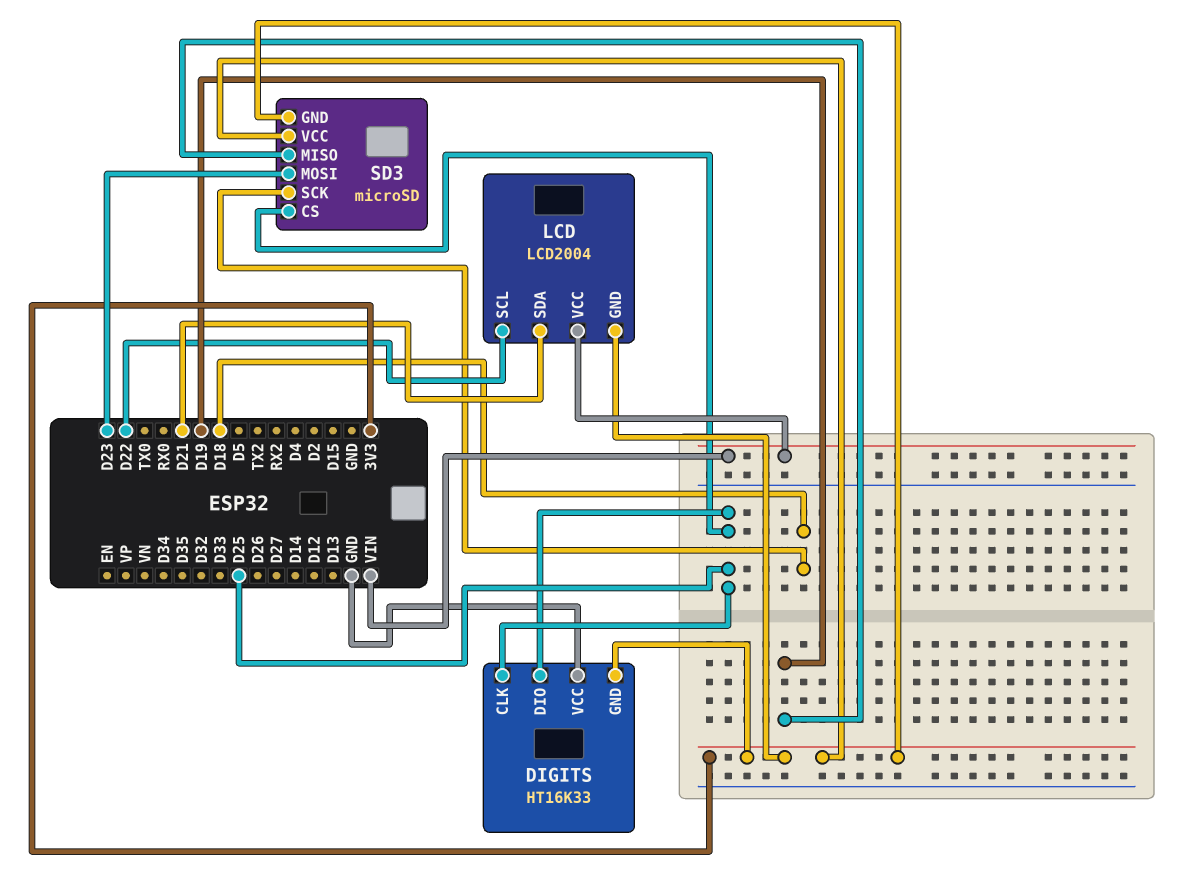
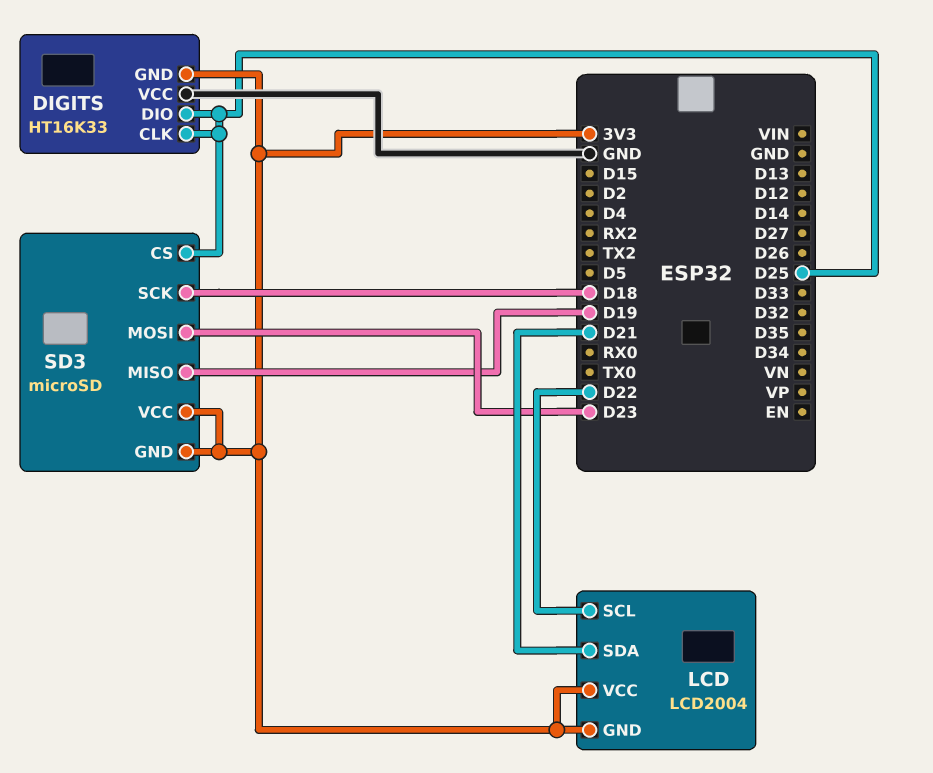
LCD pin VCC: VIN -> 3V3

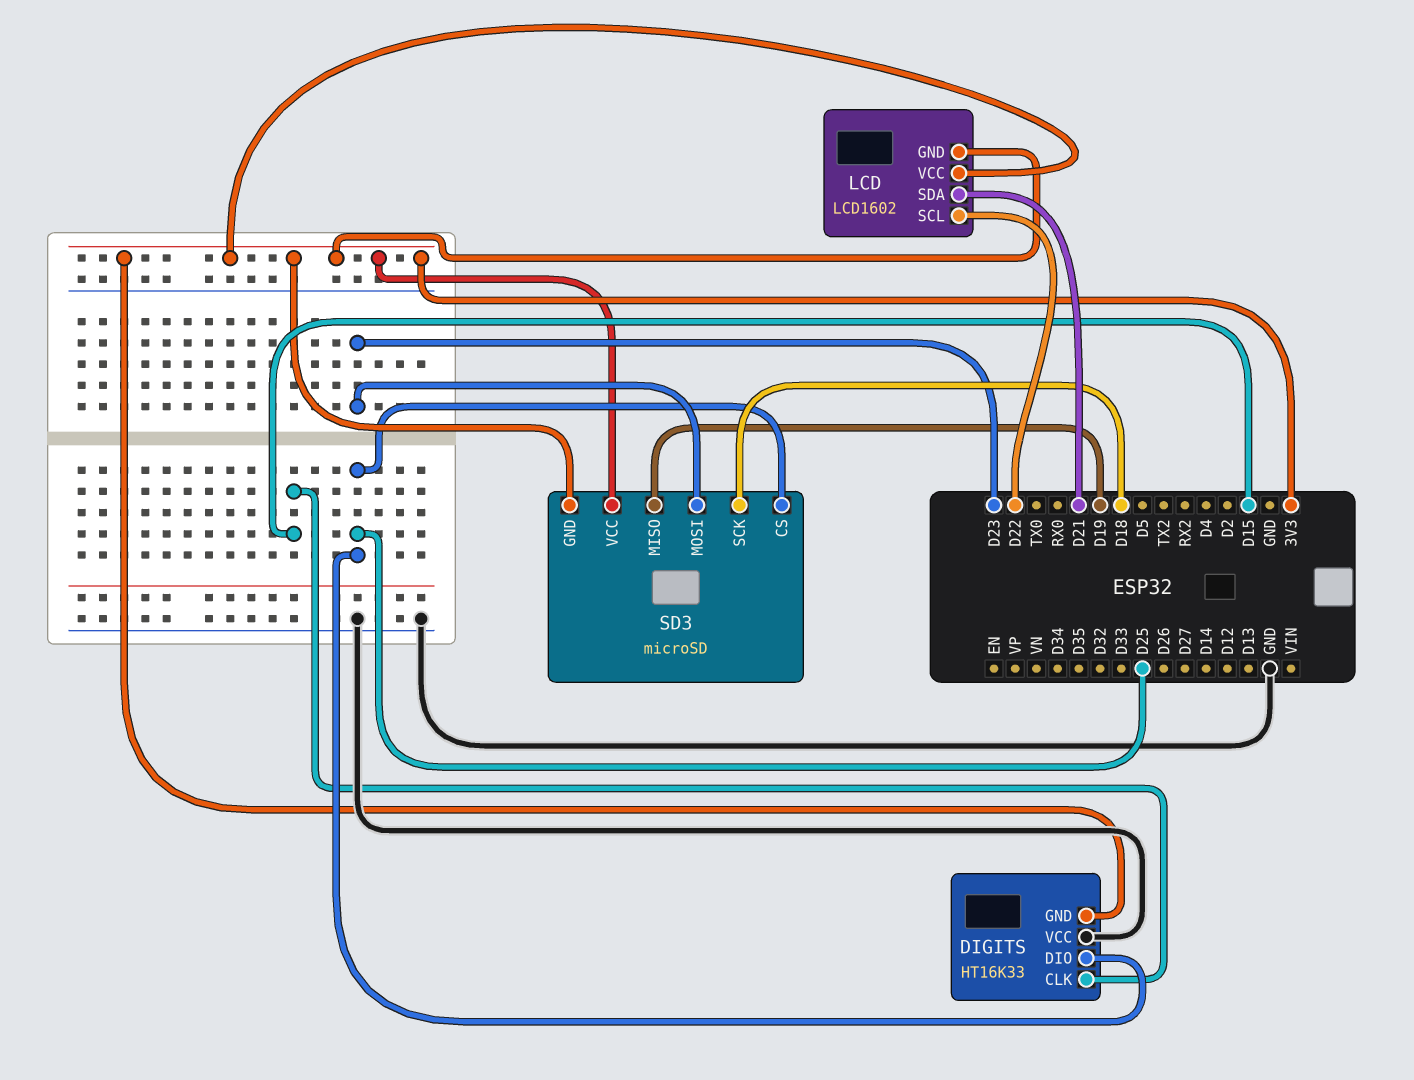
DIGITS pin CLK: D25 -> D15
LCD: LCD2004 -> LCD1602

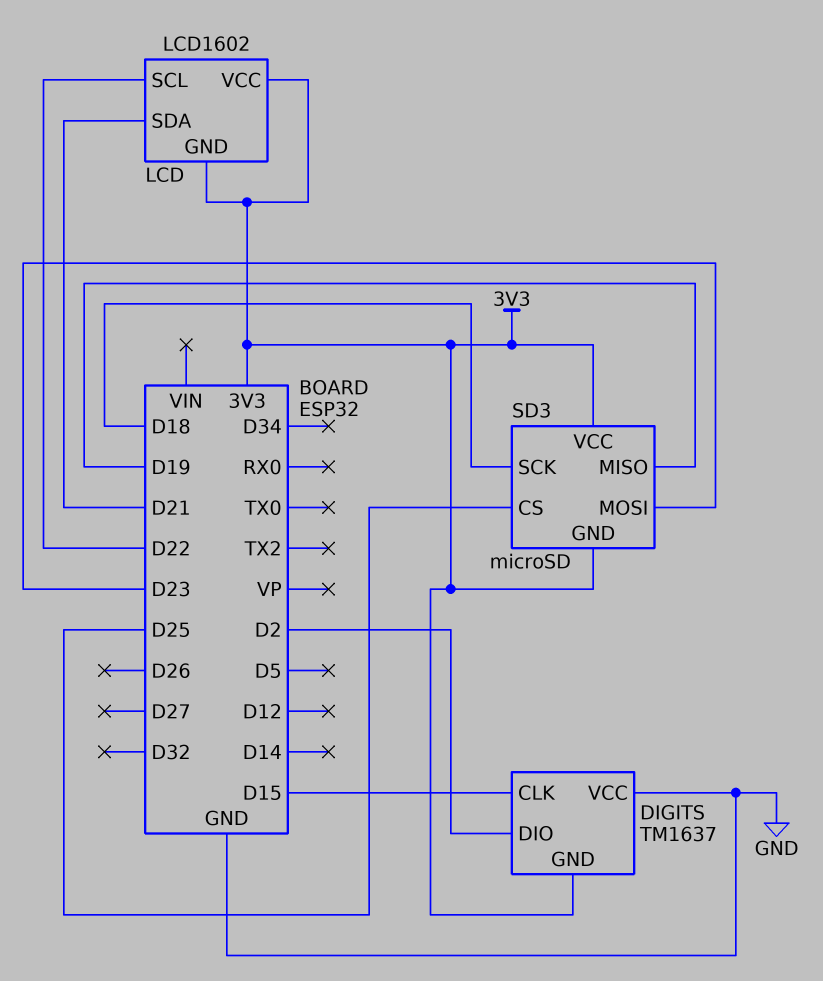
DIGITS: HT16K33 -> TM1637
DIGITS pin DIO: D25 -> D2

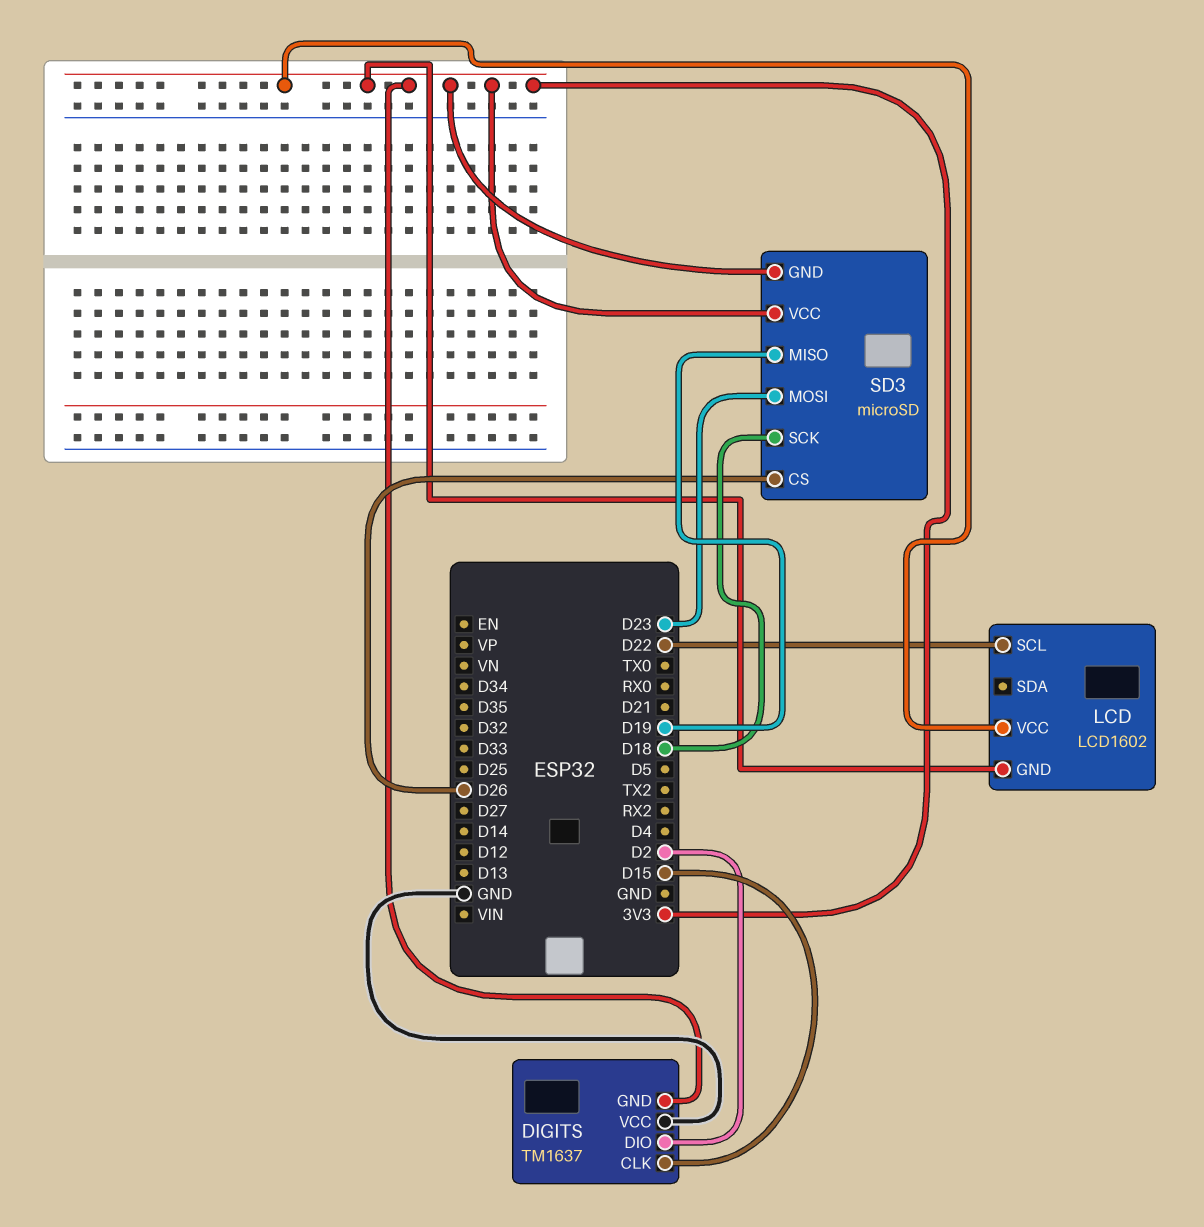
LCD pin SDA: D21 -> none
SD3 pin CS: D25 -> D26

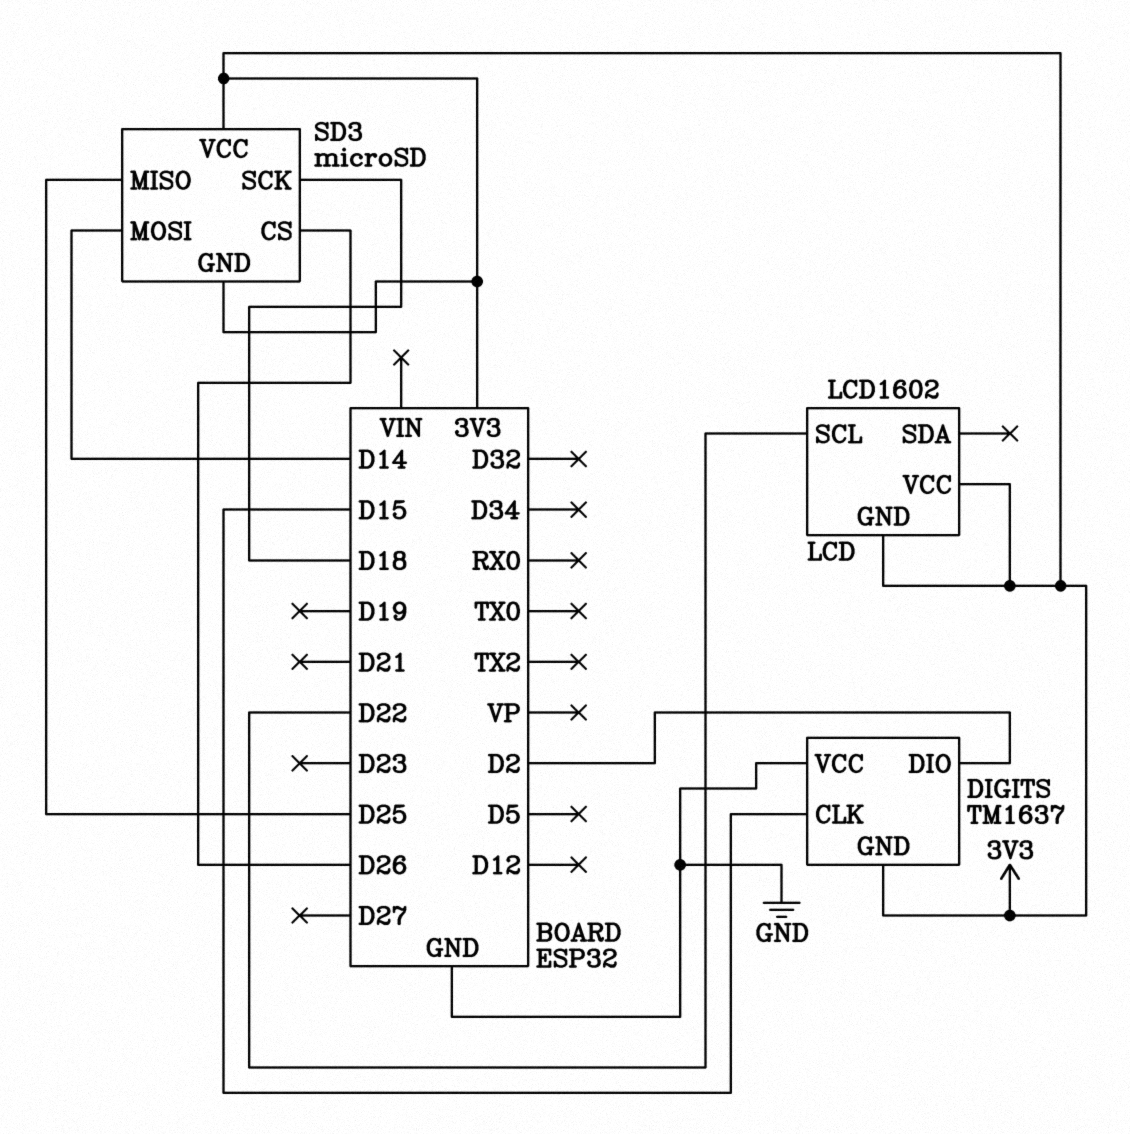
SD3 pin MISO: D19 -> D25
SD3 pin MOSI: D23 -> D14

